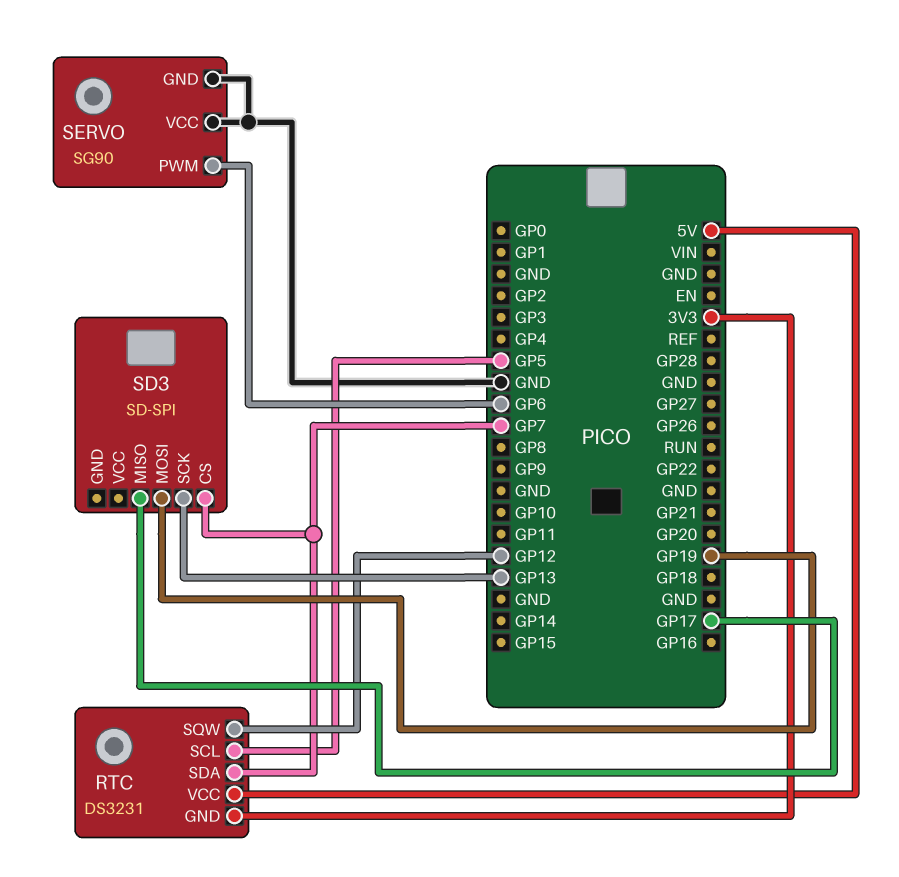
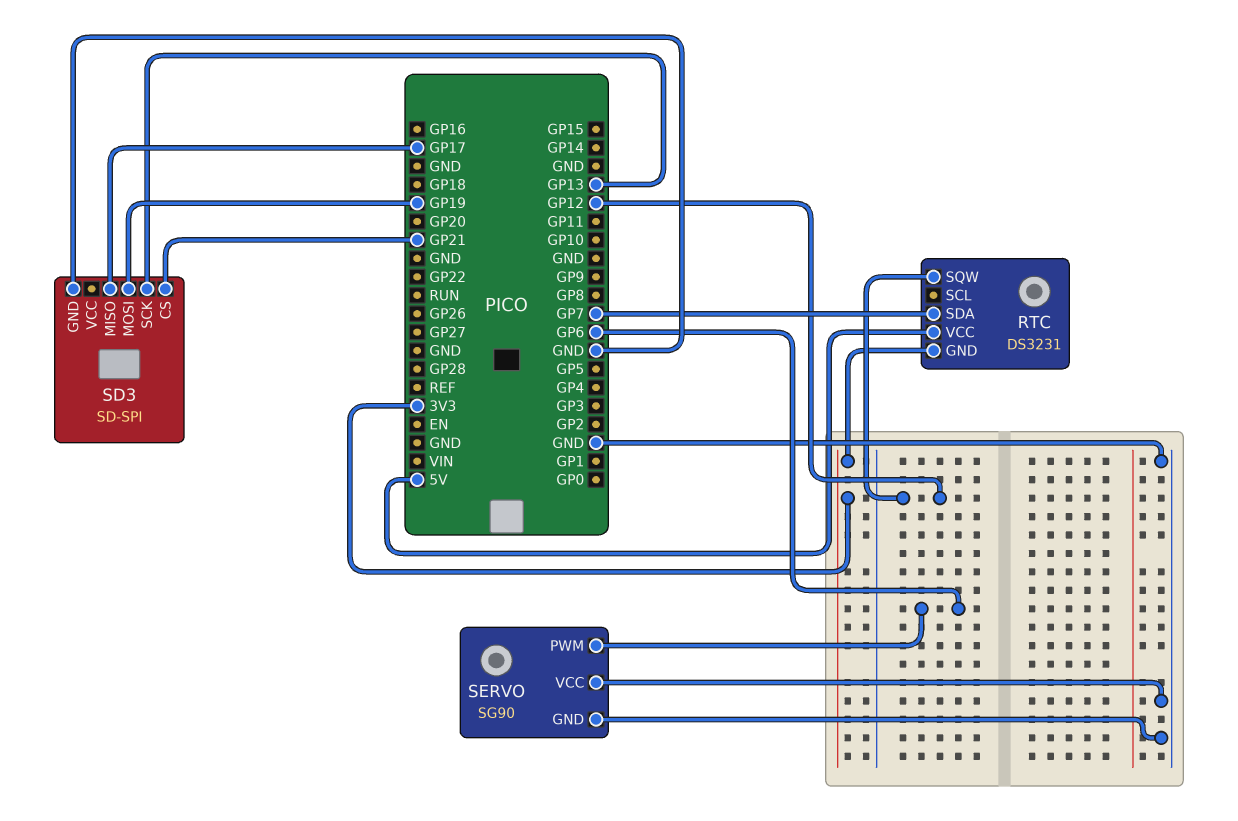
RTC pin SCL: GP5 -> none
SD3 pin CS: GP7 -> GP21
SD3 pin GND: none -> GND

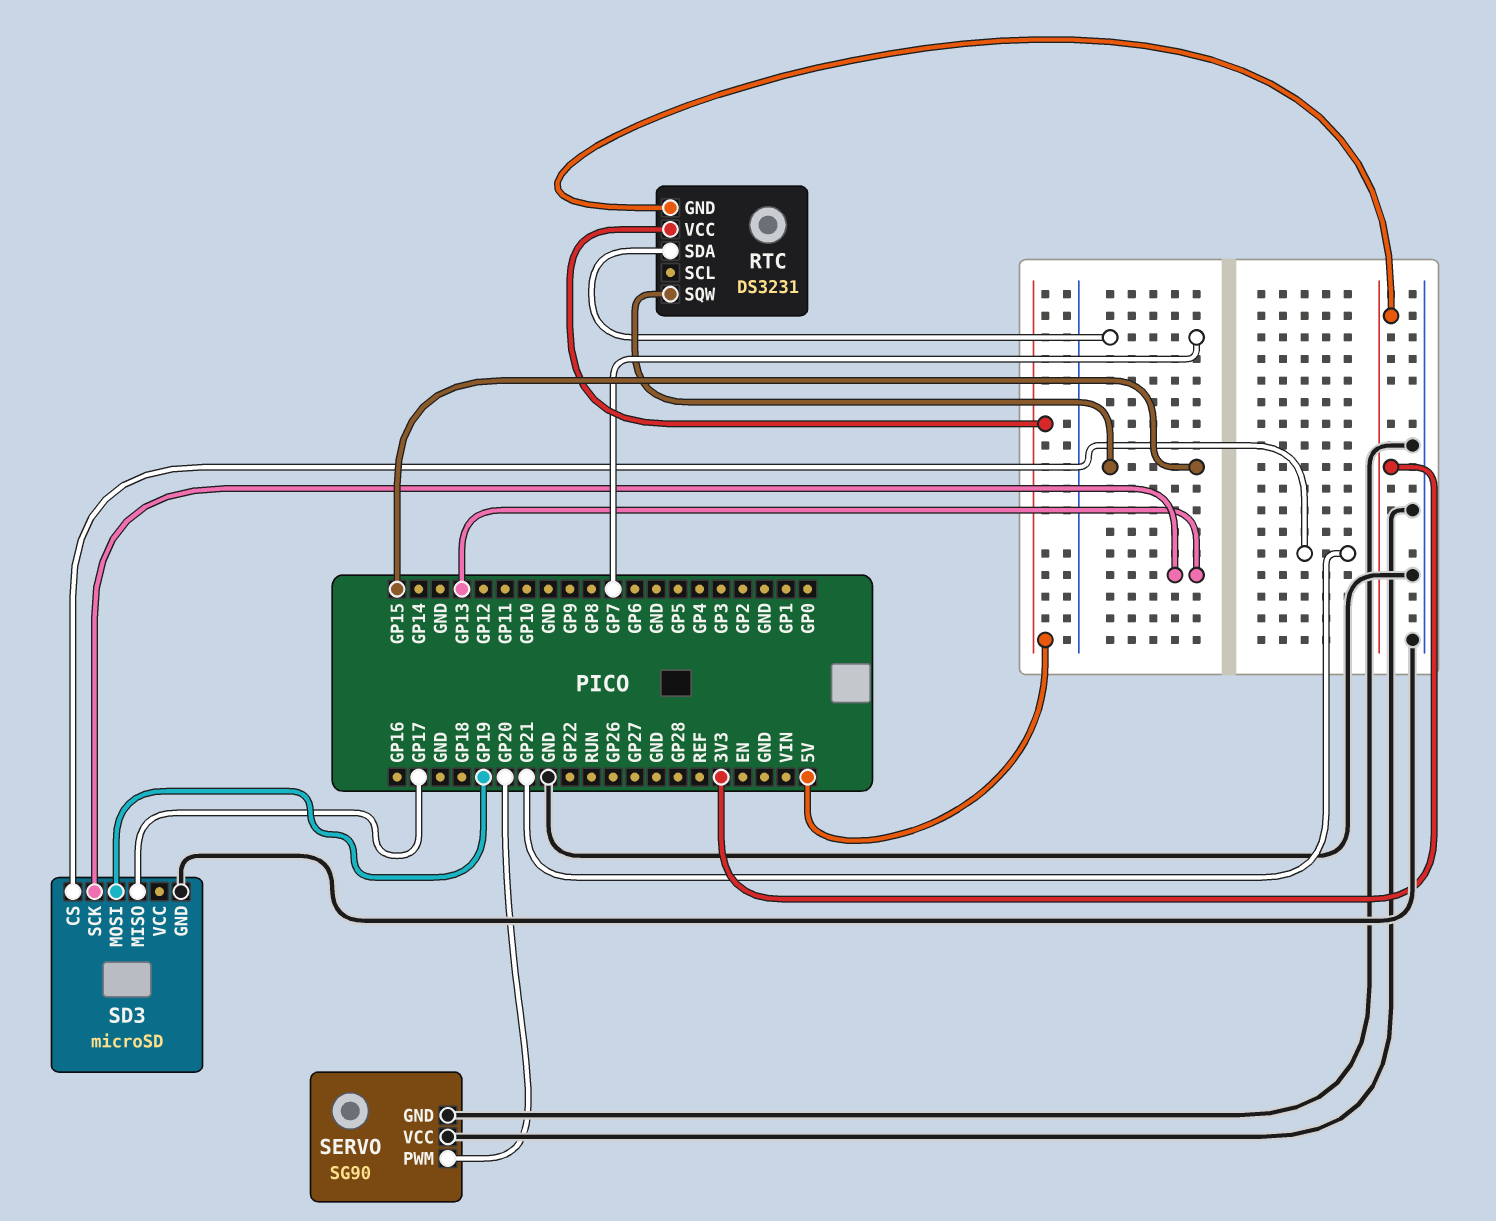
RTC pin SQW: GP12 -> GP15
SD3: SD-SPI -> microSD
SERVO pin PWM: GP6 -> GP20

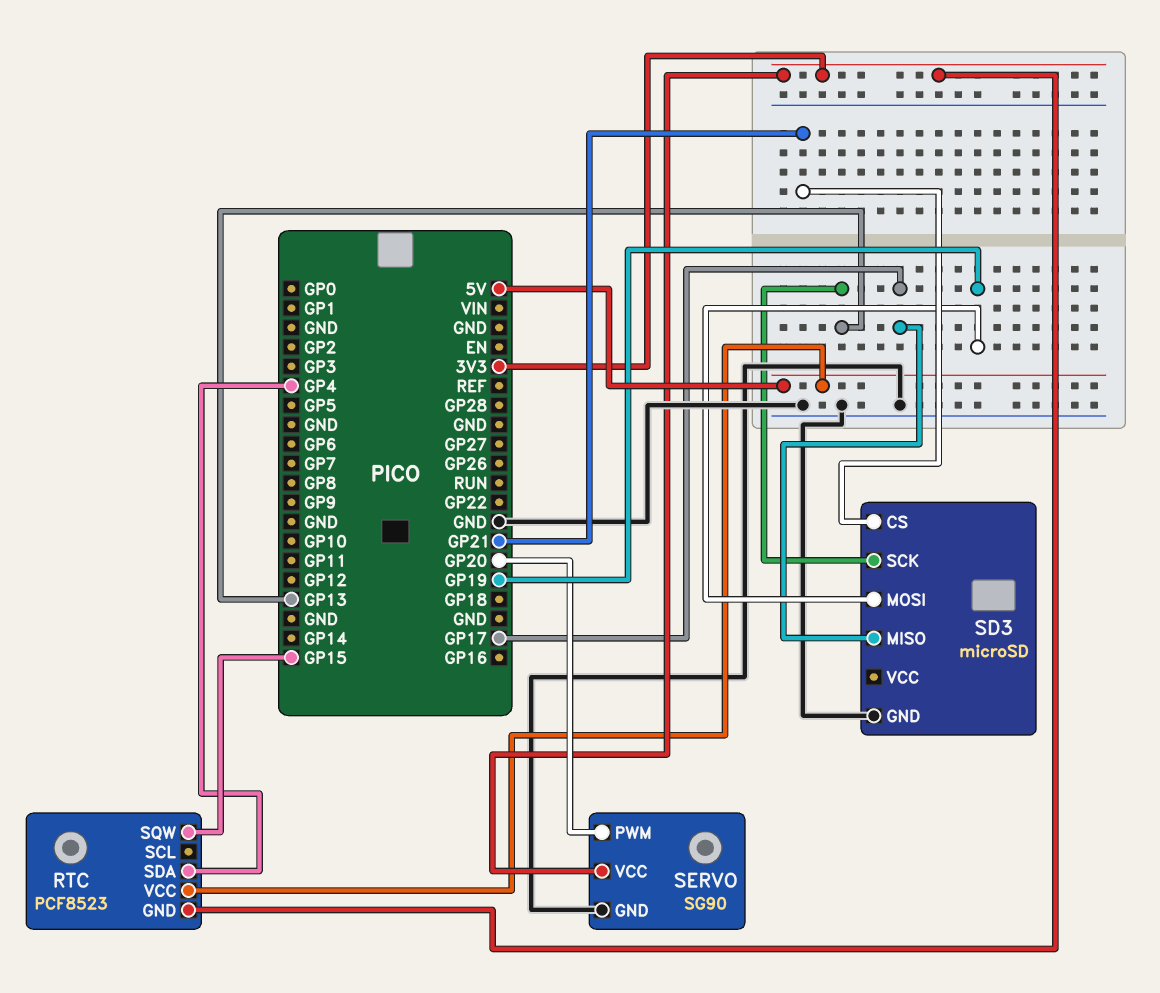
RTC: DS3231 -> PCF8523
RTC pin SDA: GP7 -> GP4
SERVO pin VCC: GND -> 3V3

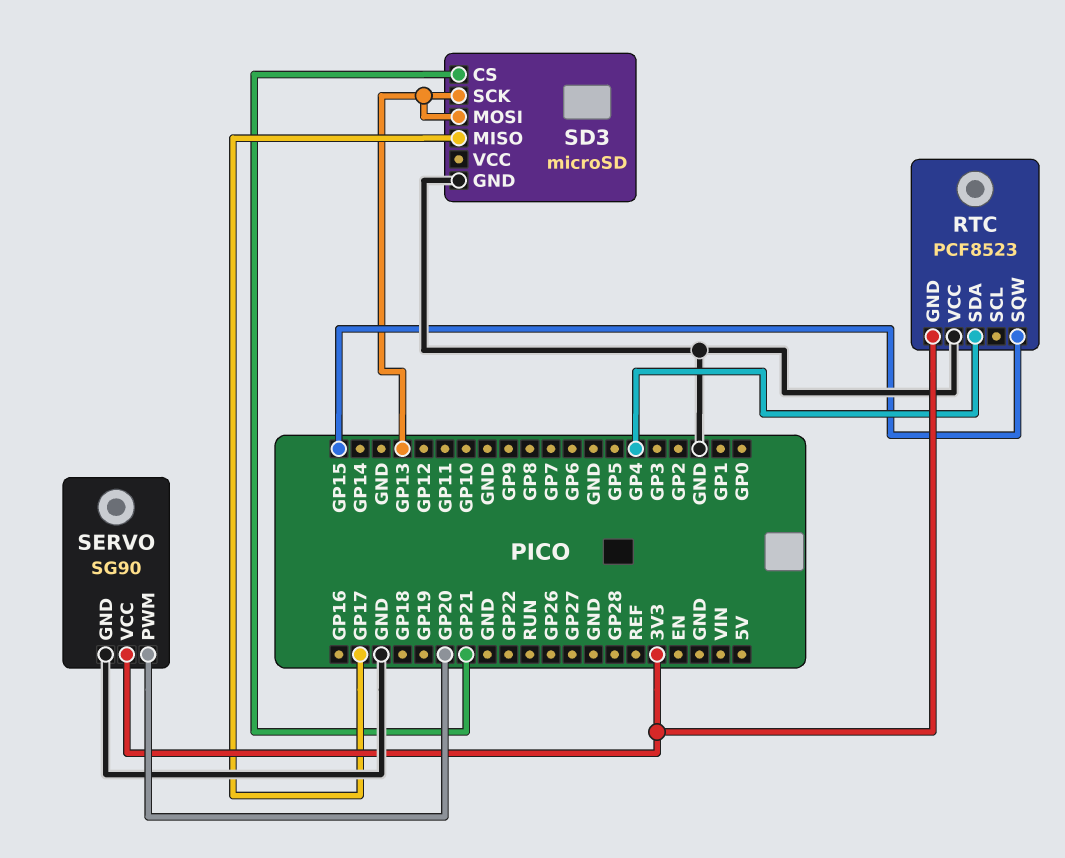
RTC pin VCC: 5V -> GND
SD3 pin MOSI: GP19 -> GP13

